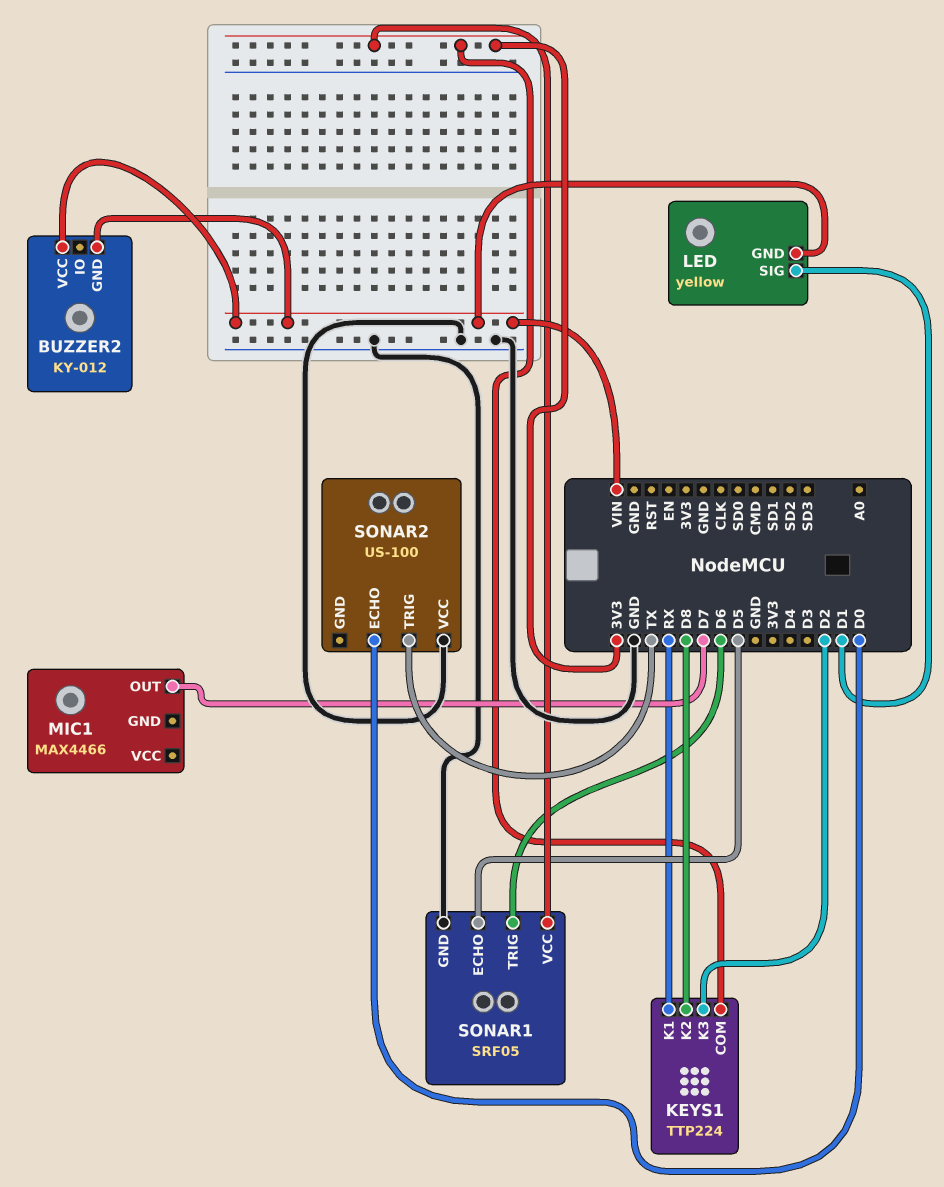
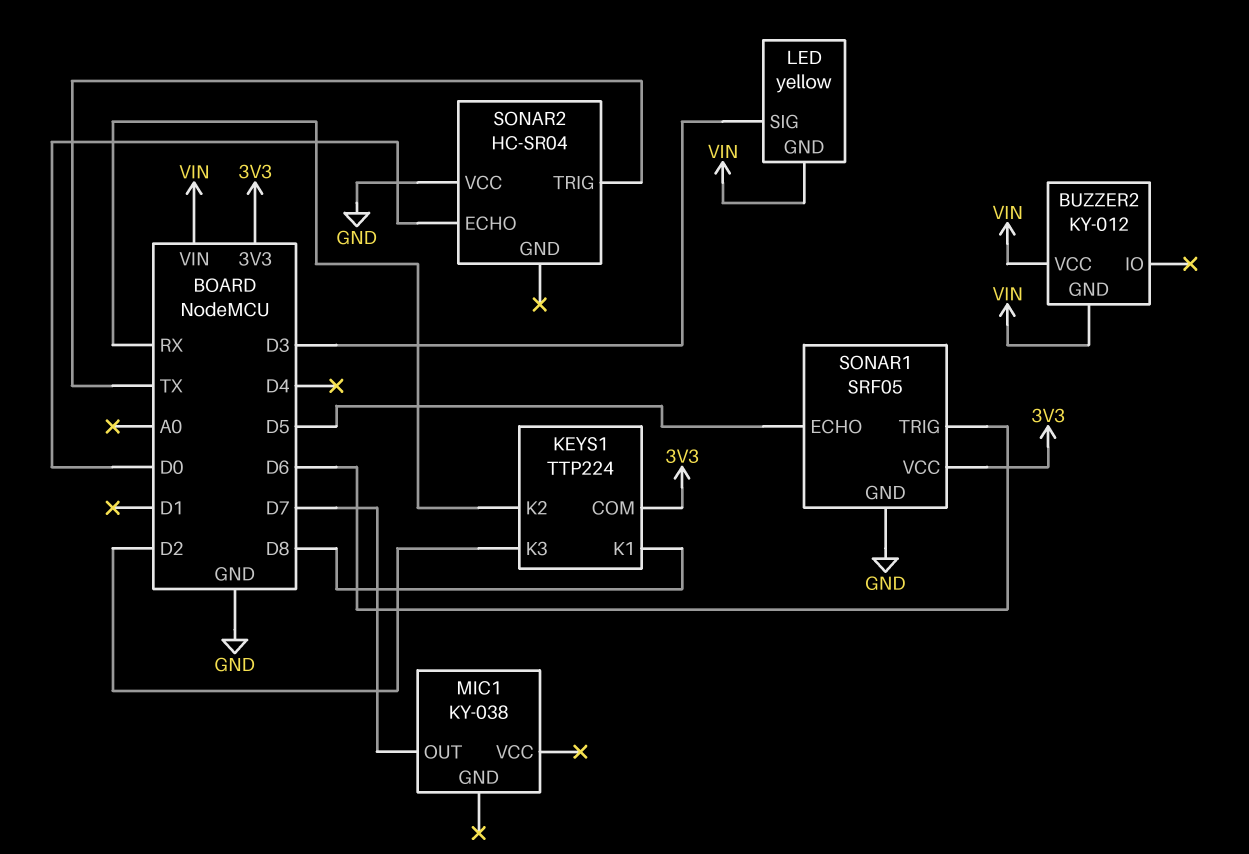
KEYS1 pin K1: RX -> D8
KEYS1 pin K2: D8 -> RX
LED pin SIG: D1 -> D3
MIC1: MAX4466 -> KY-038
SONAR2: US-100 -> HC-SR04

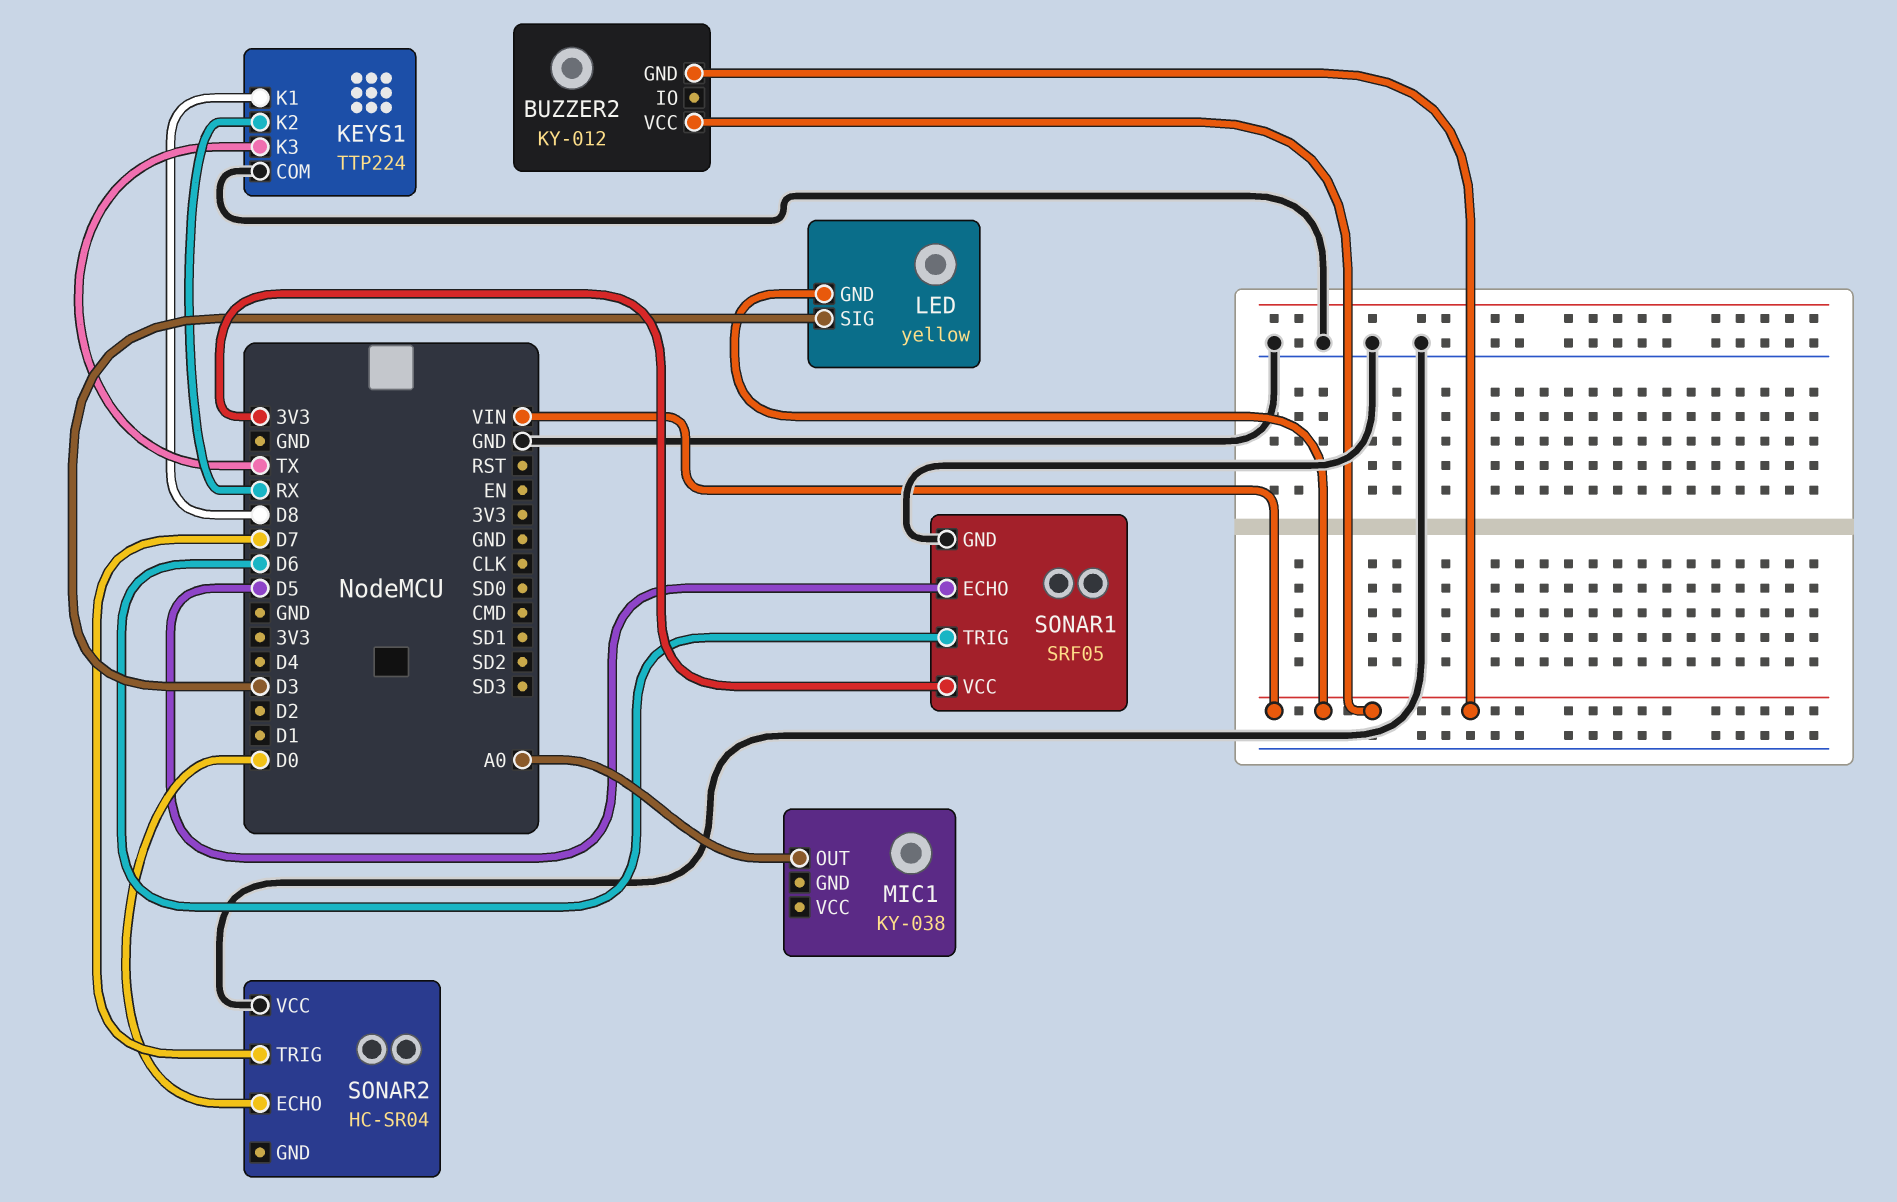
KEYS1 pin COM: 3V3 -> GND
KEYS1 pin K3: D2 -> TX
MIC1 pin OUT: D7 -> A0
SONAR2 pin TRIG: TX -> D7

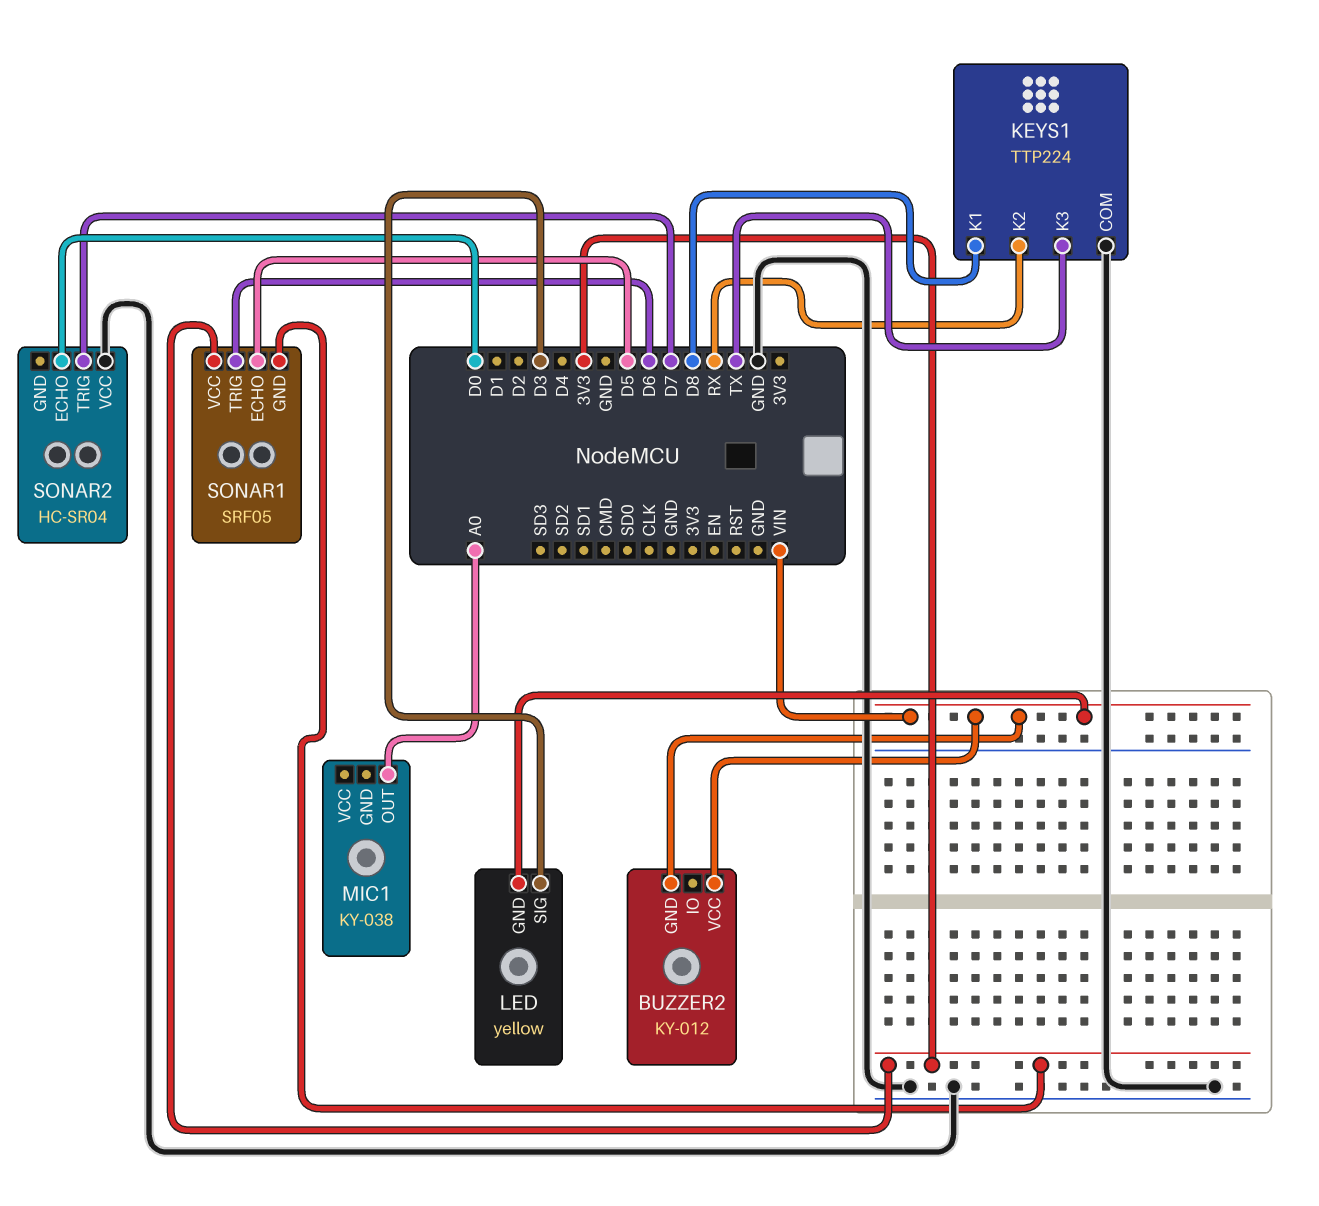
SONAR1 pin GND: GND -> 3V3

